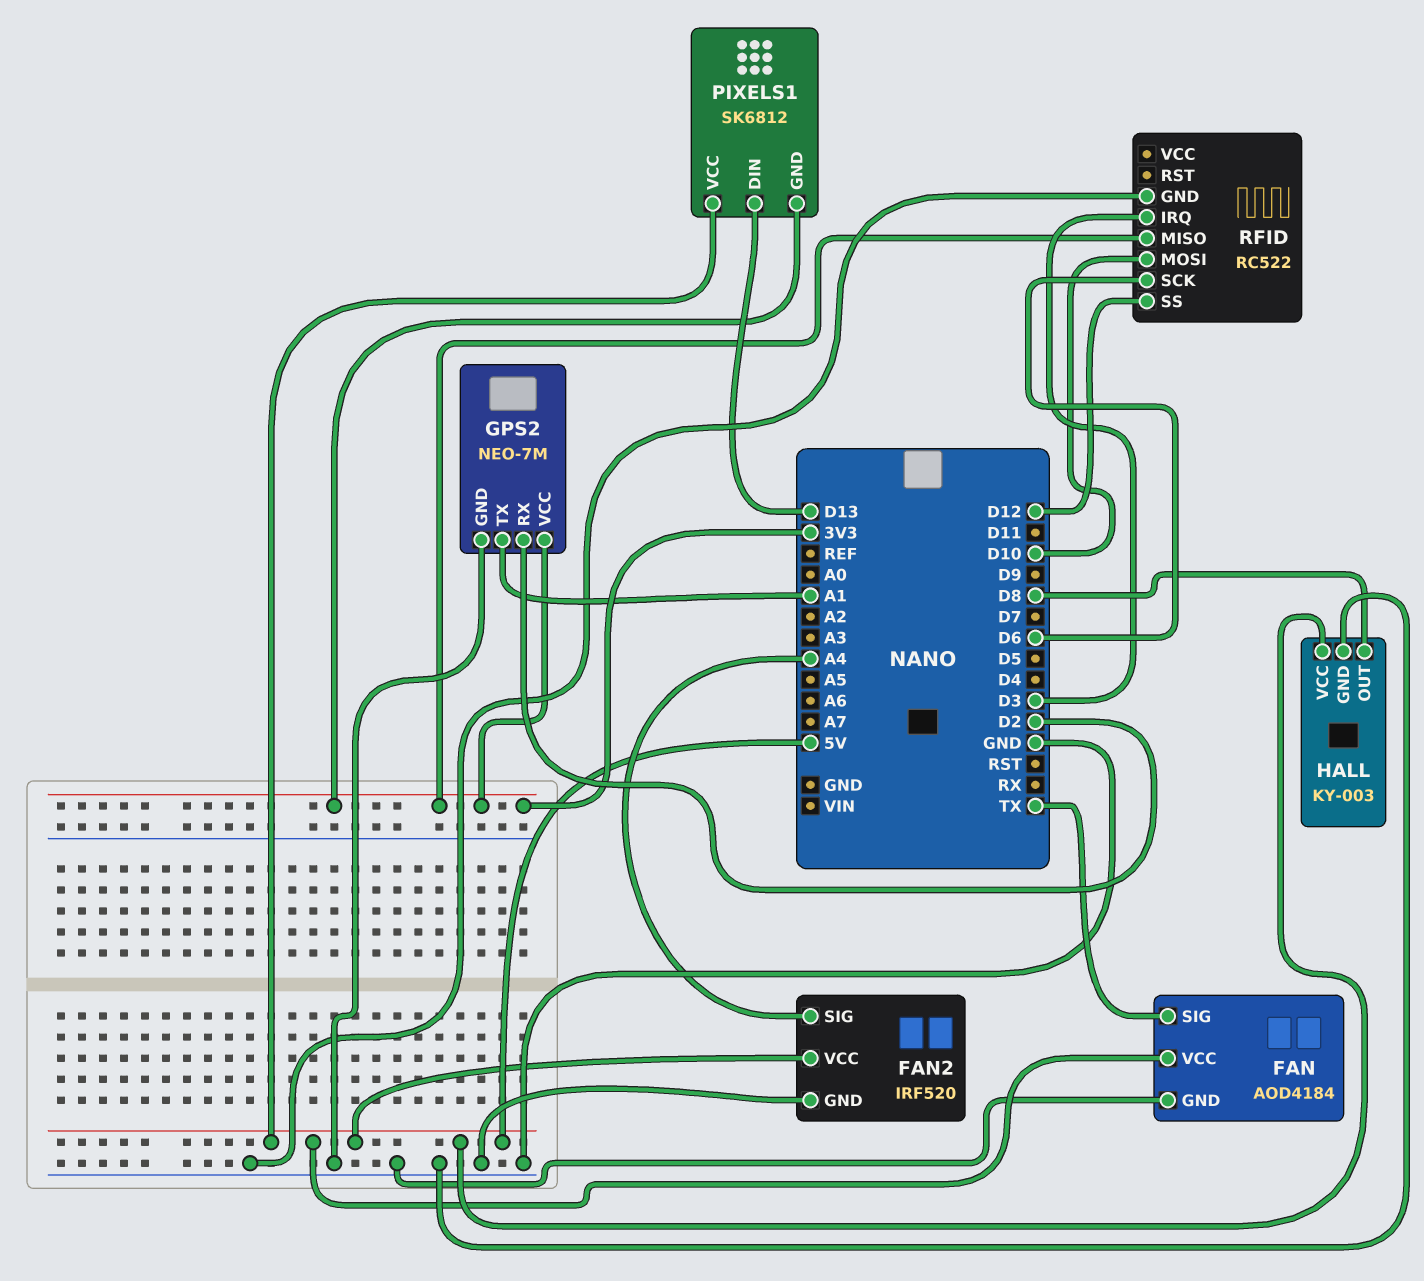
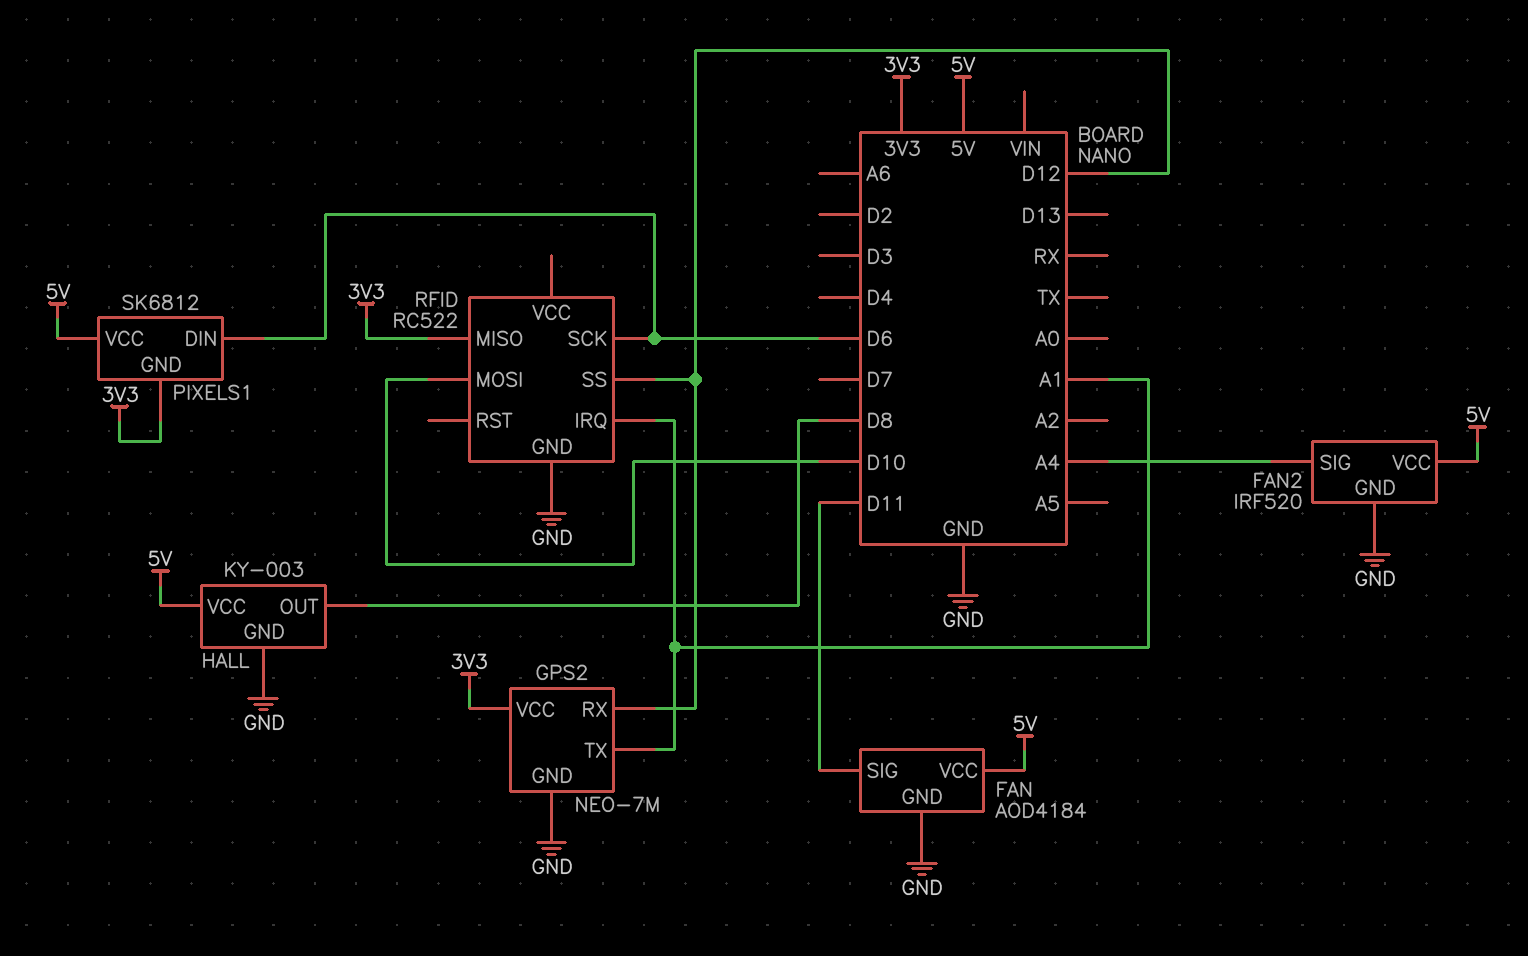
FAN pin SIG: TX -> D11
GPS2 pin RX: D2 -> D12
PIXELS1 pin DIN: D13 -> D6
RFID pin IRQ: D3 -> A1

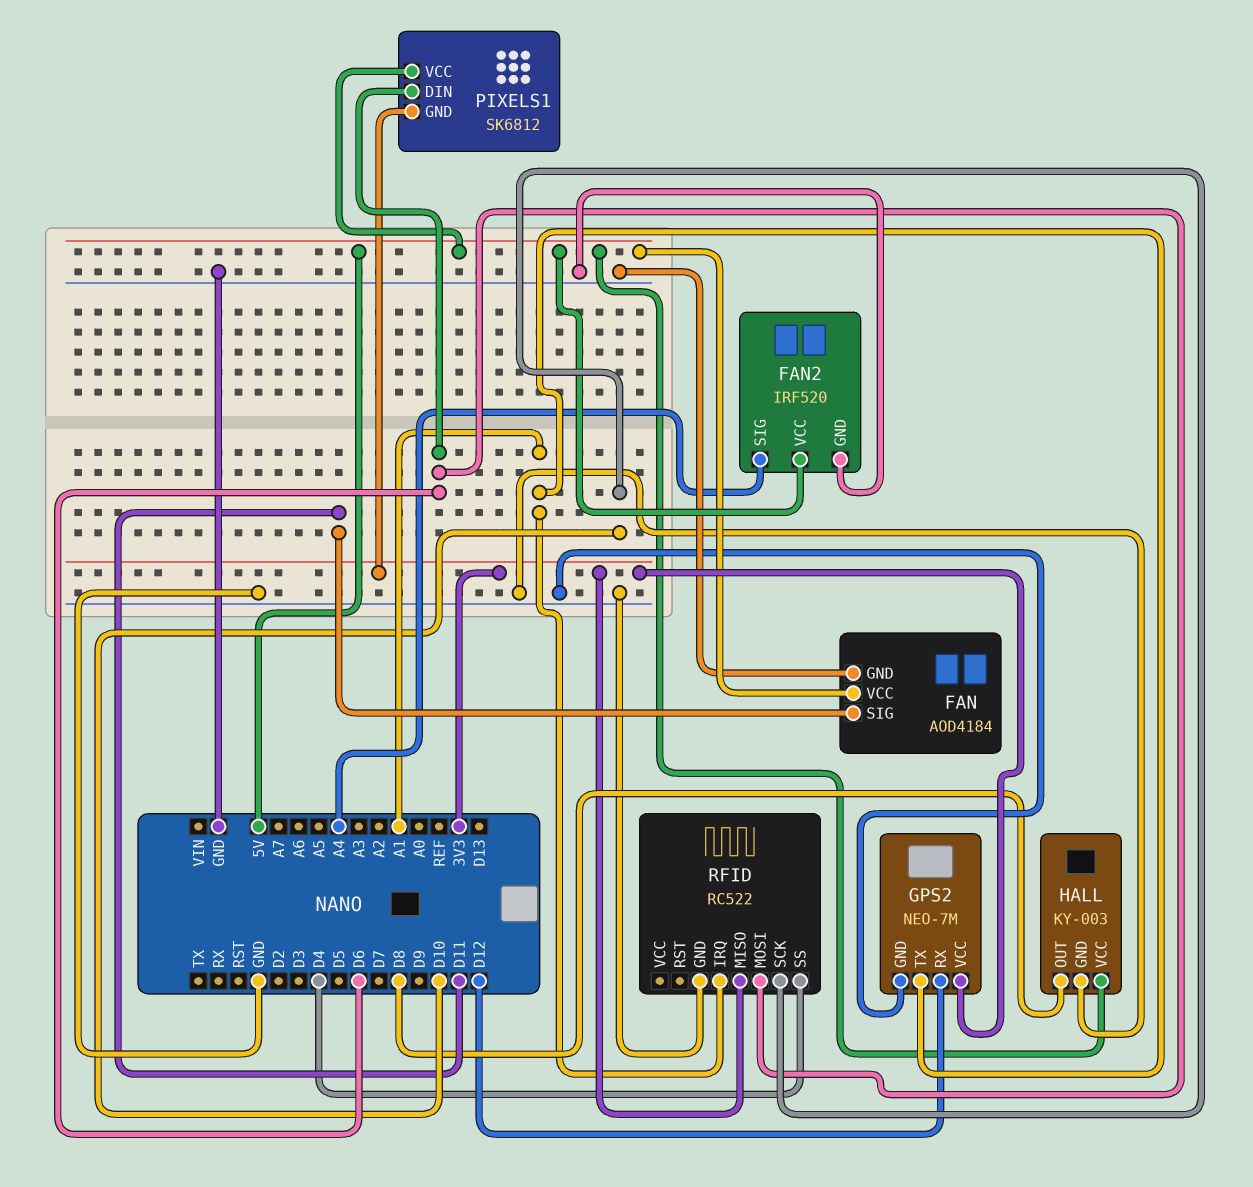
RFID pin MOSI: D10 -> D6
RFID pin SCK: D6 -> D10
RFID pin SS: D12 -> D4

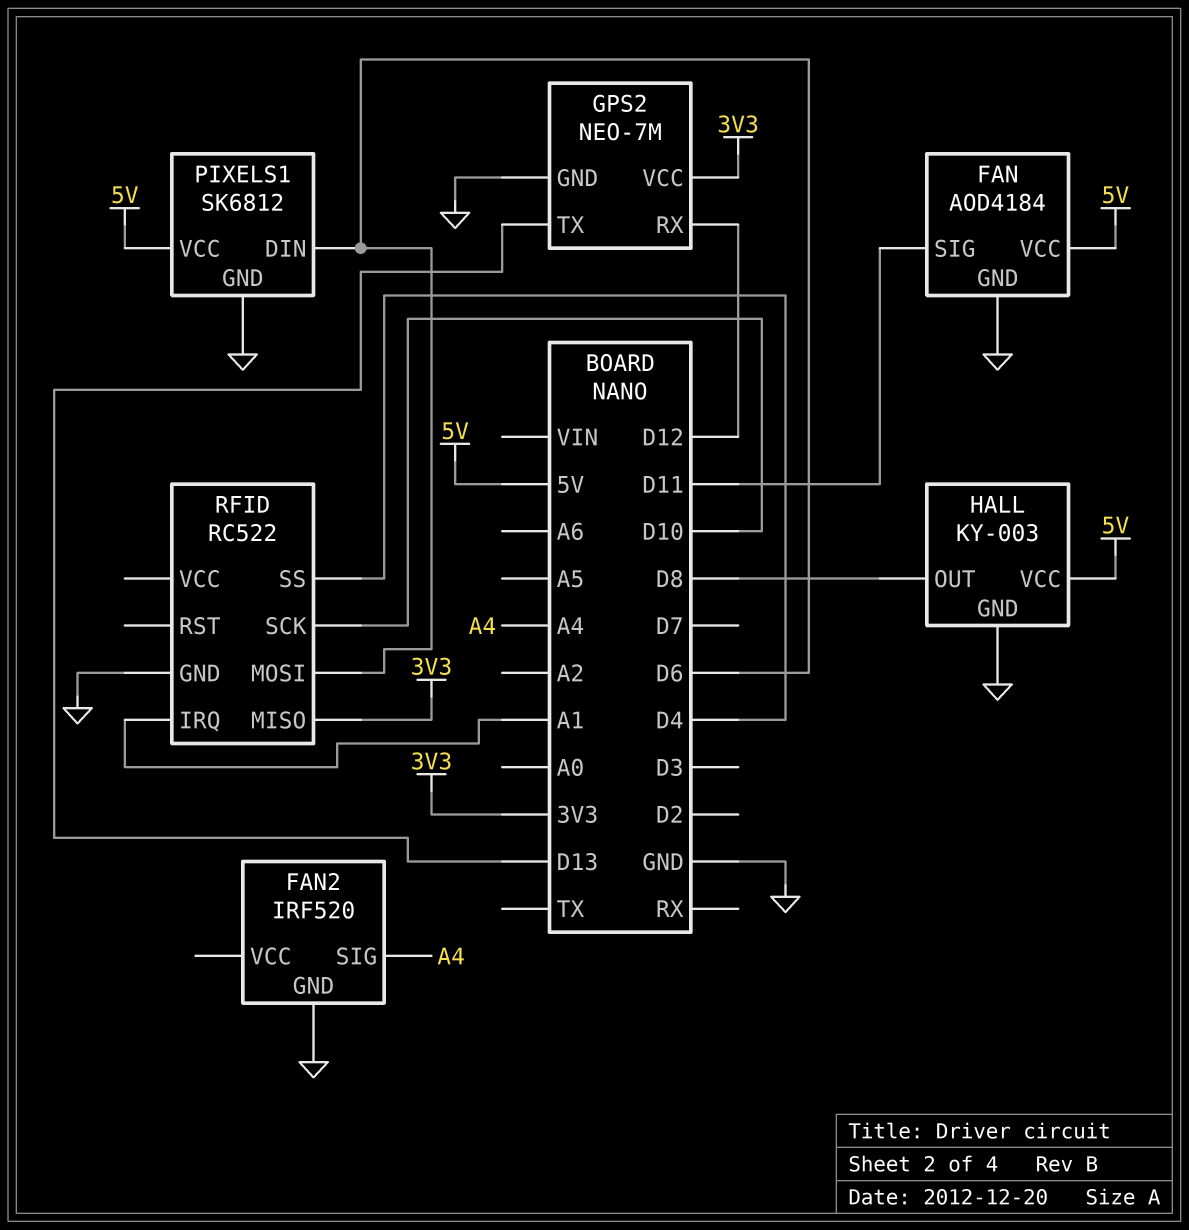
FAN2 pin VCC: 5V -> none
GPS2 pin TX: A1 -> D13
PIXELS1 pin GND: 3V3 -> GND

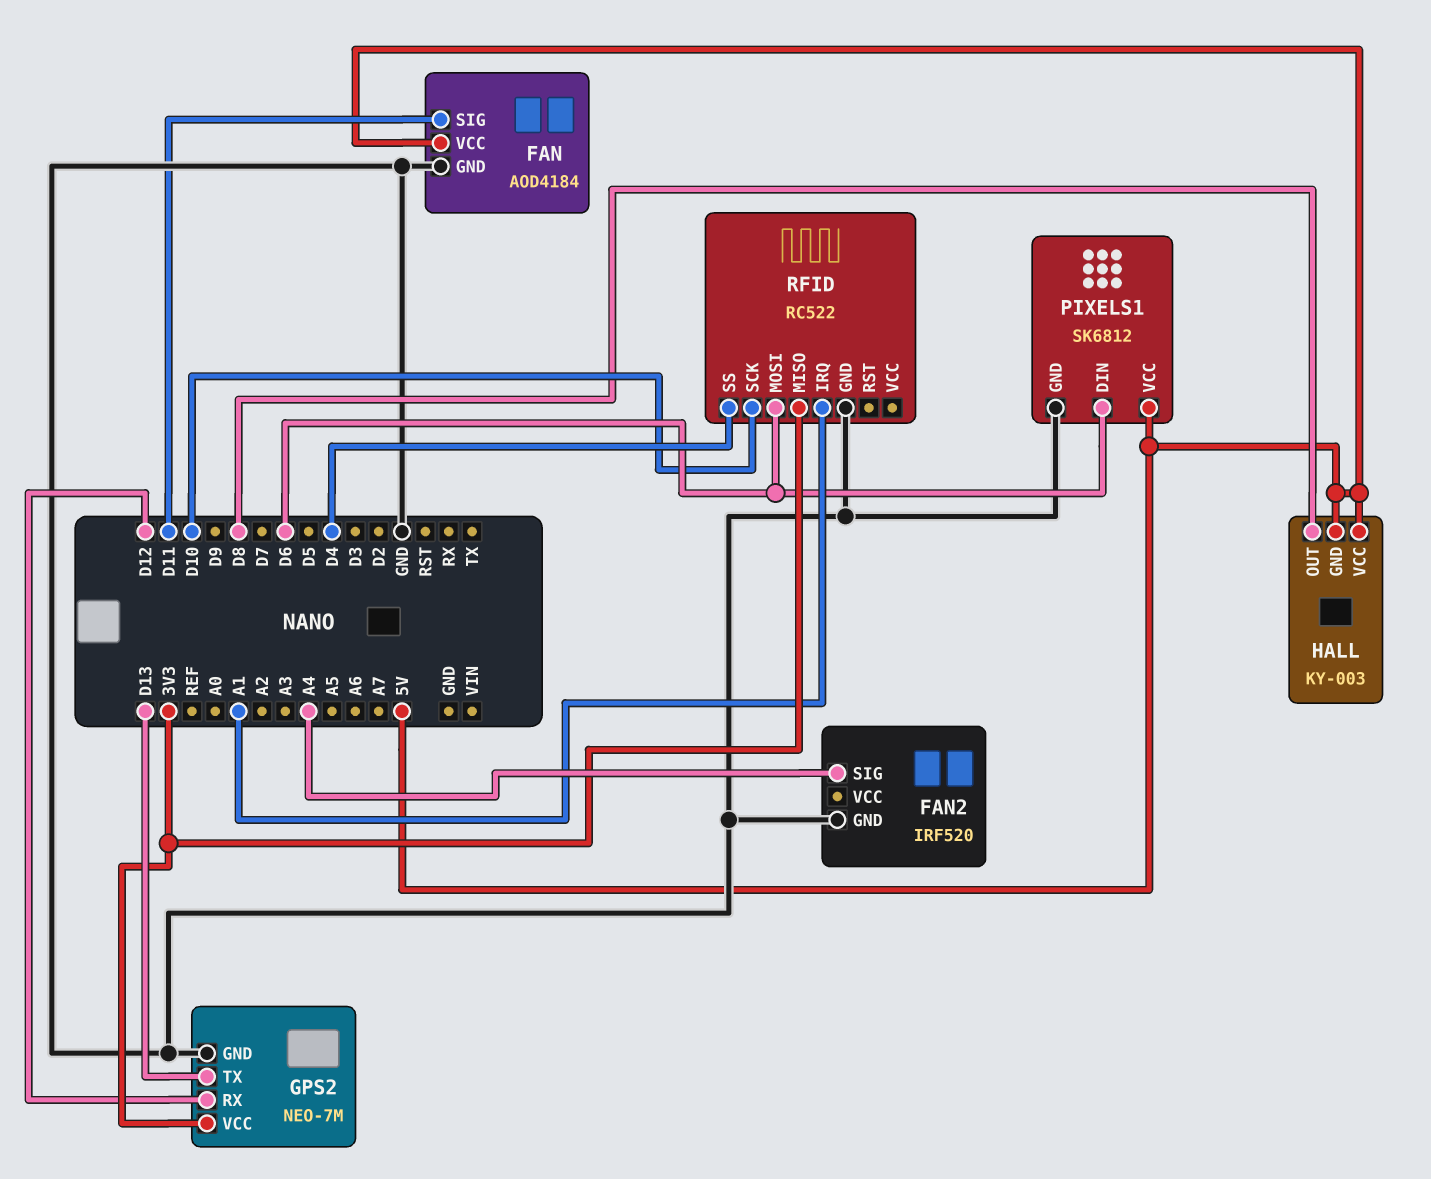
HALL pin GND: GND -> 5V

